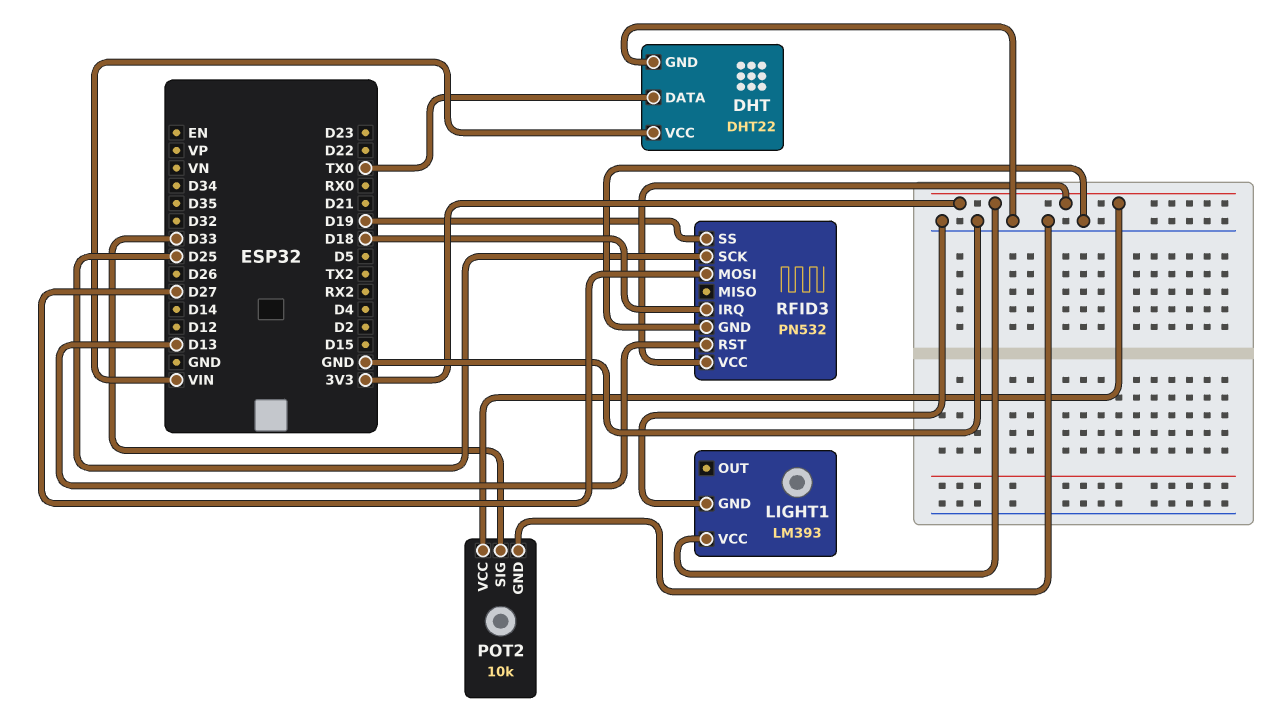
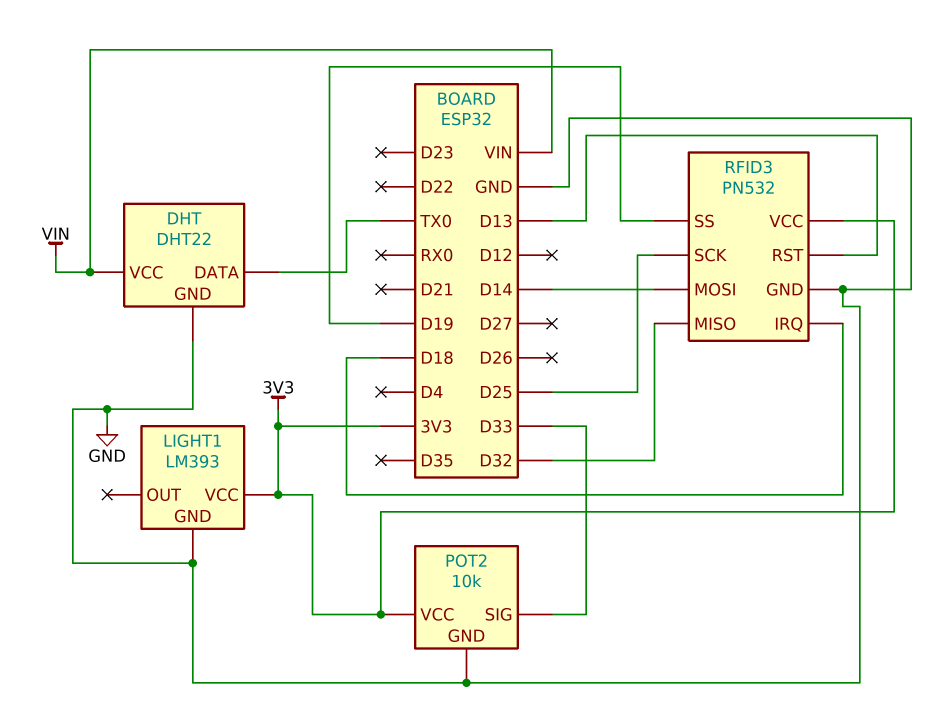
RFID3 pin MISO: none -> D32
RFID3 pin MOSI: D27 -> D14

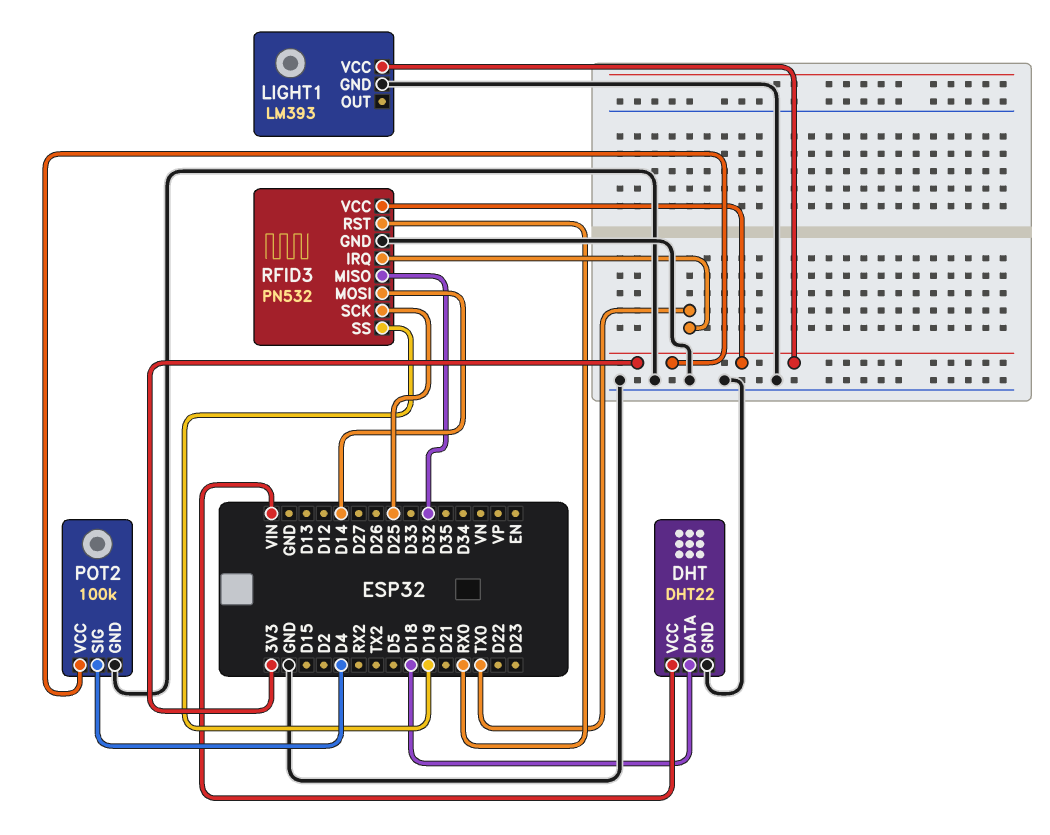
DHT pin DATA: TX0 -> D18
POT2: 10k -> 100k
POT2 pin SIG: D33 -> D4
RFID3 pin IRQ: D18 -> TX0
RFID3 pin RST: D13 -> RX0

